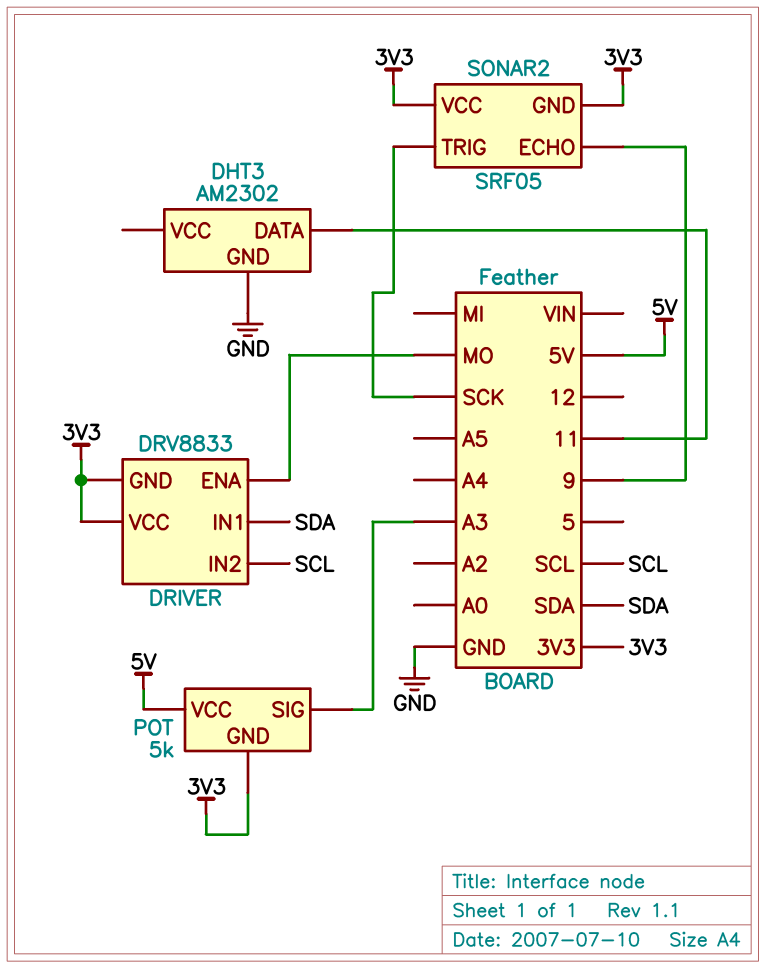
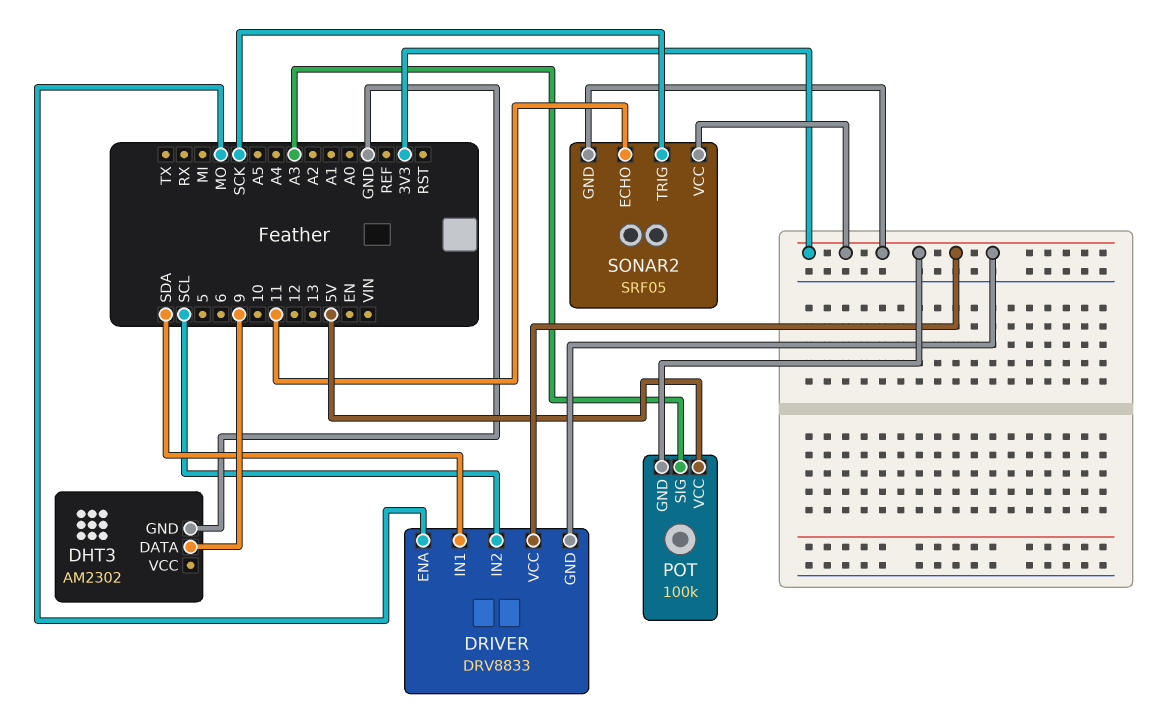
DHT3 pin DATA: 11 -> 9
POT: 5k -> 100k
SONAR2 pin ECHO: 9 -> 11

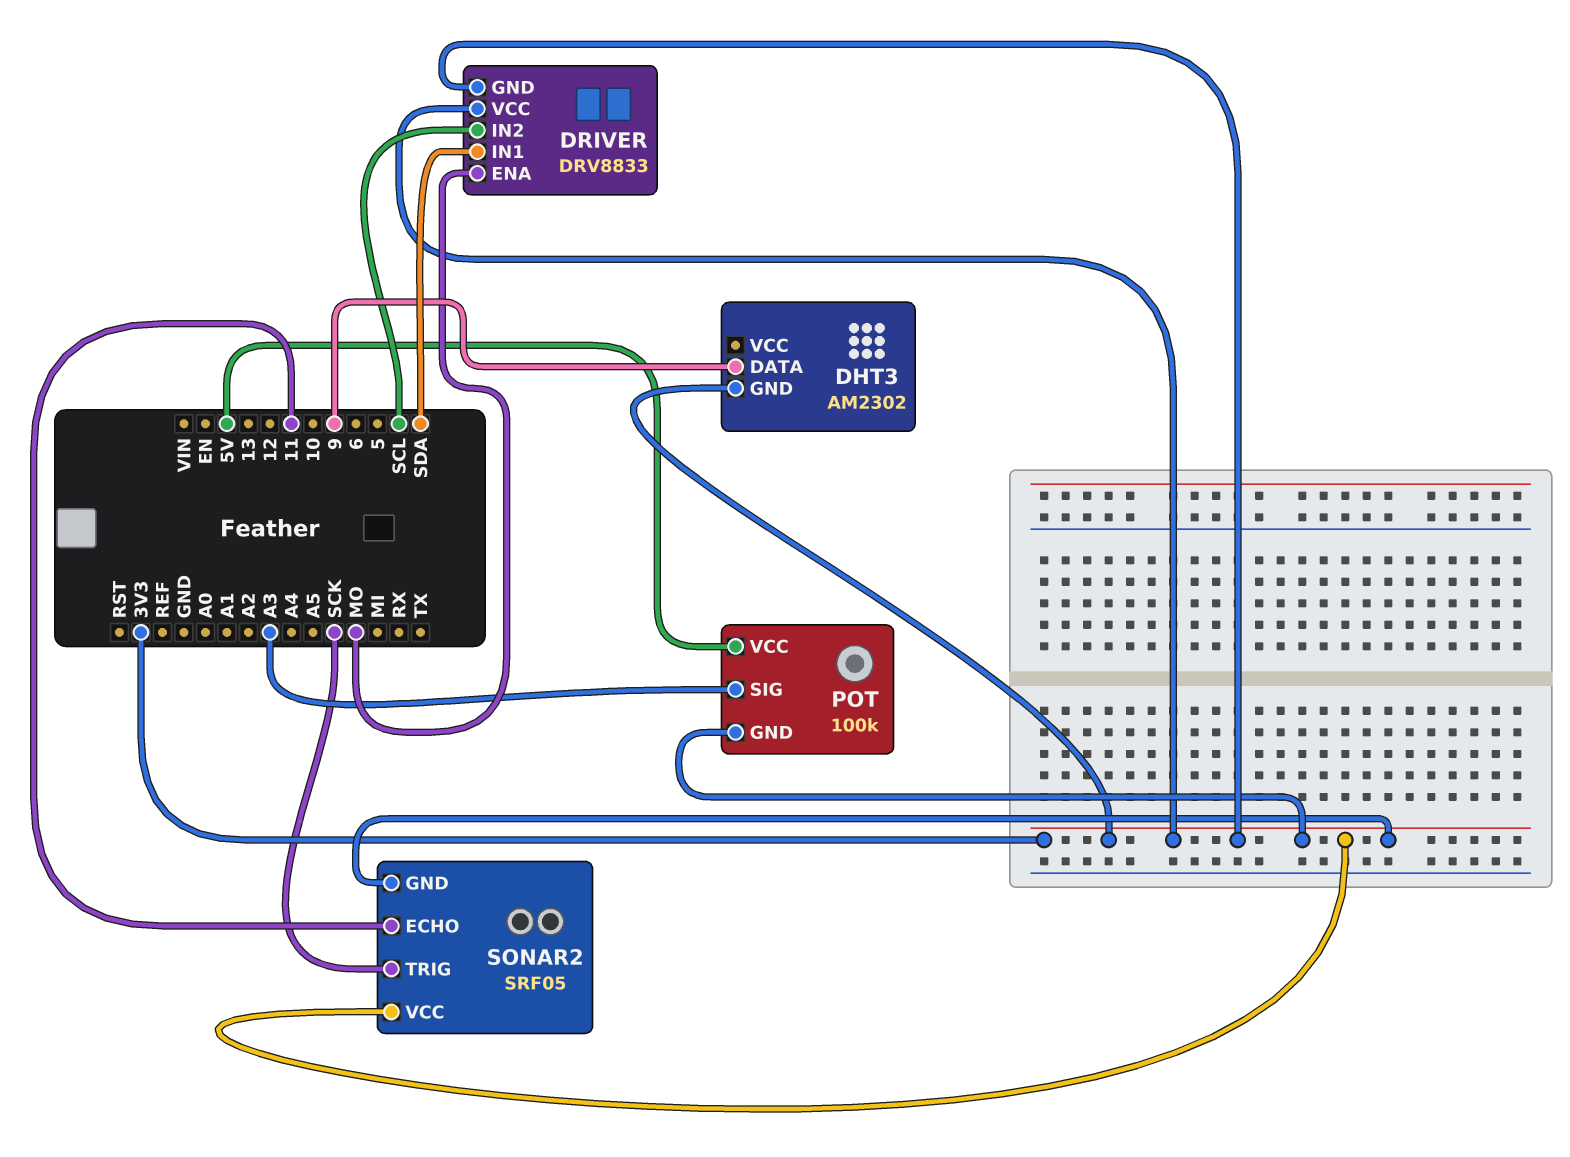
DHT3 pin GND: GND -> 3V3

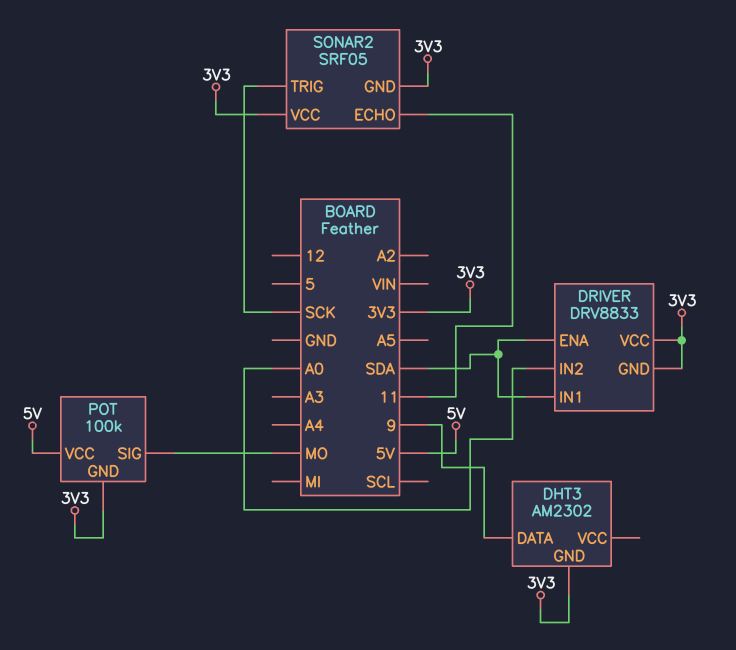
DRIVER pin ENA: MO -> SDA
DRIVER pin IN2: SCL -> A0
POT pin SIG: A3 -> MO

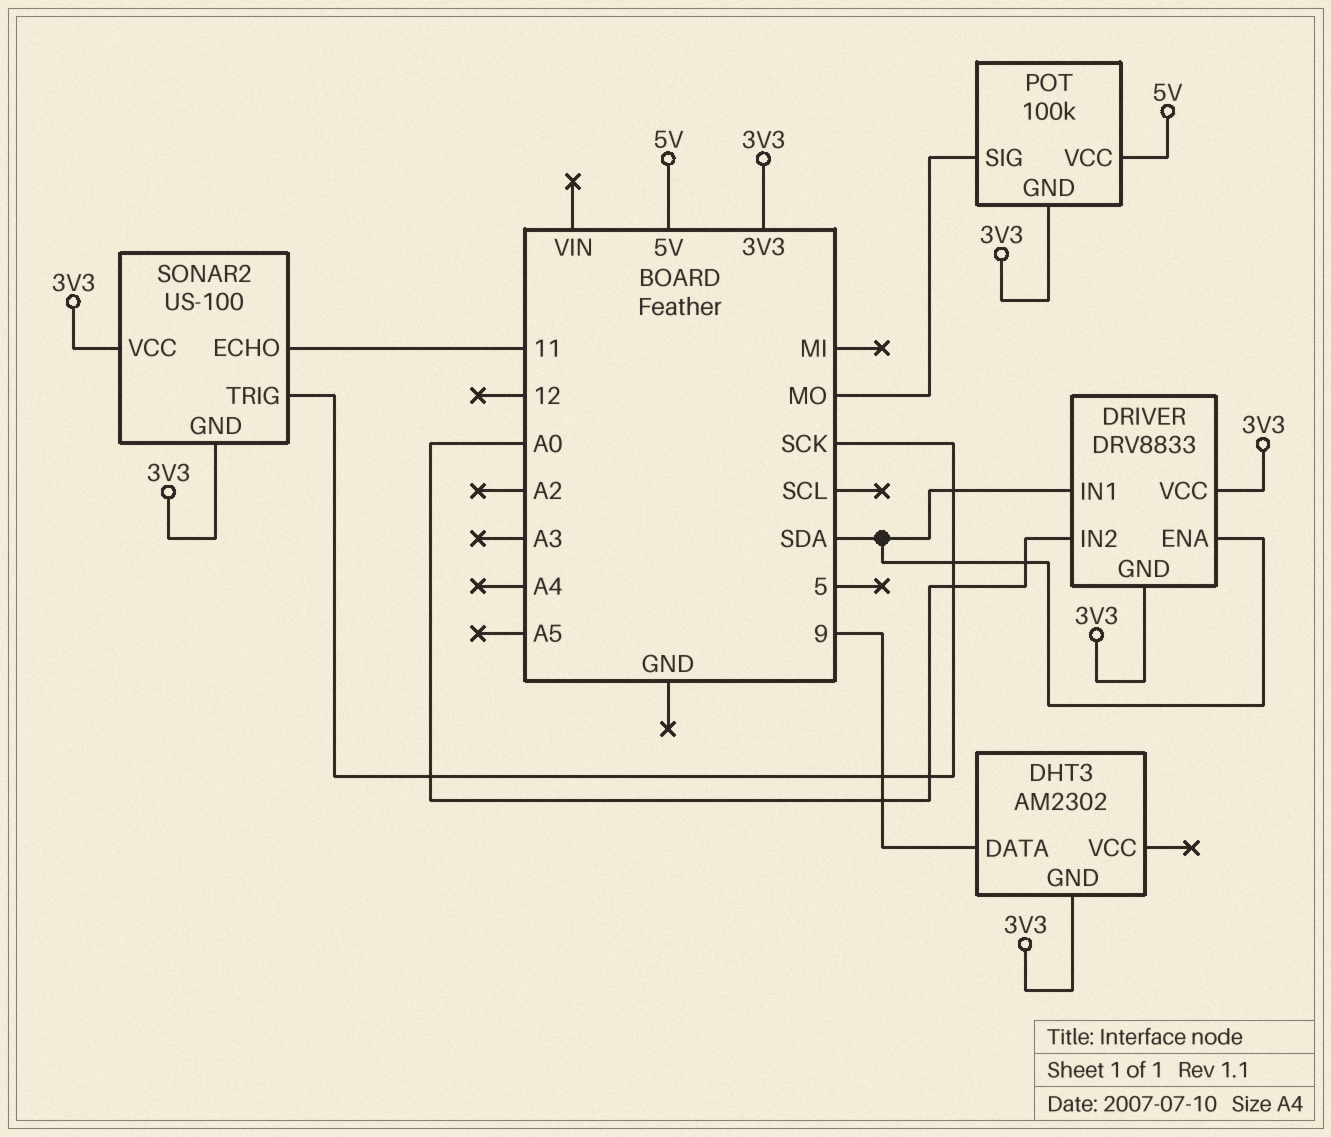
SONAR2: SRF05 -> US-100

